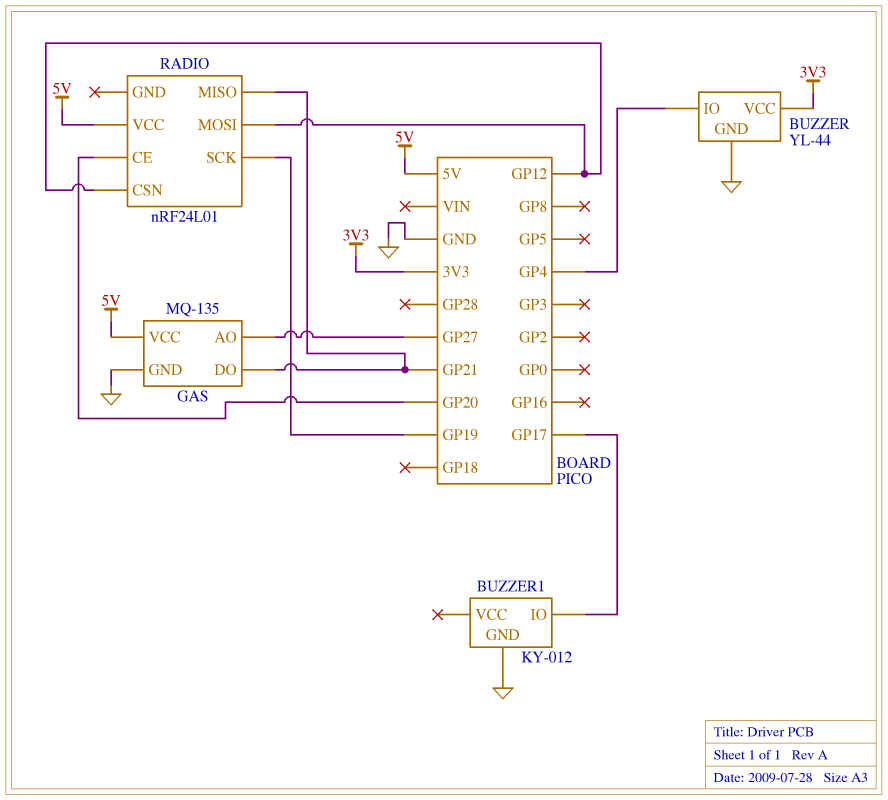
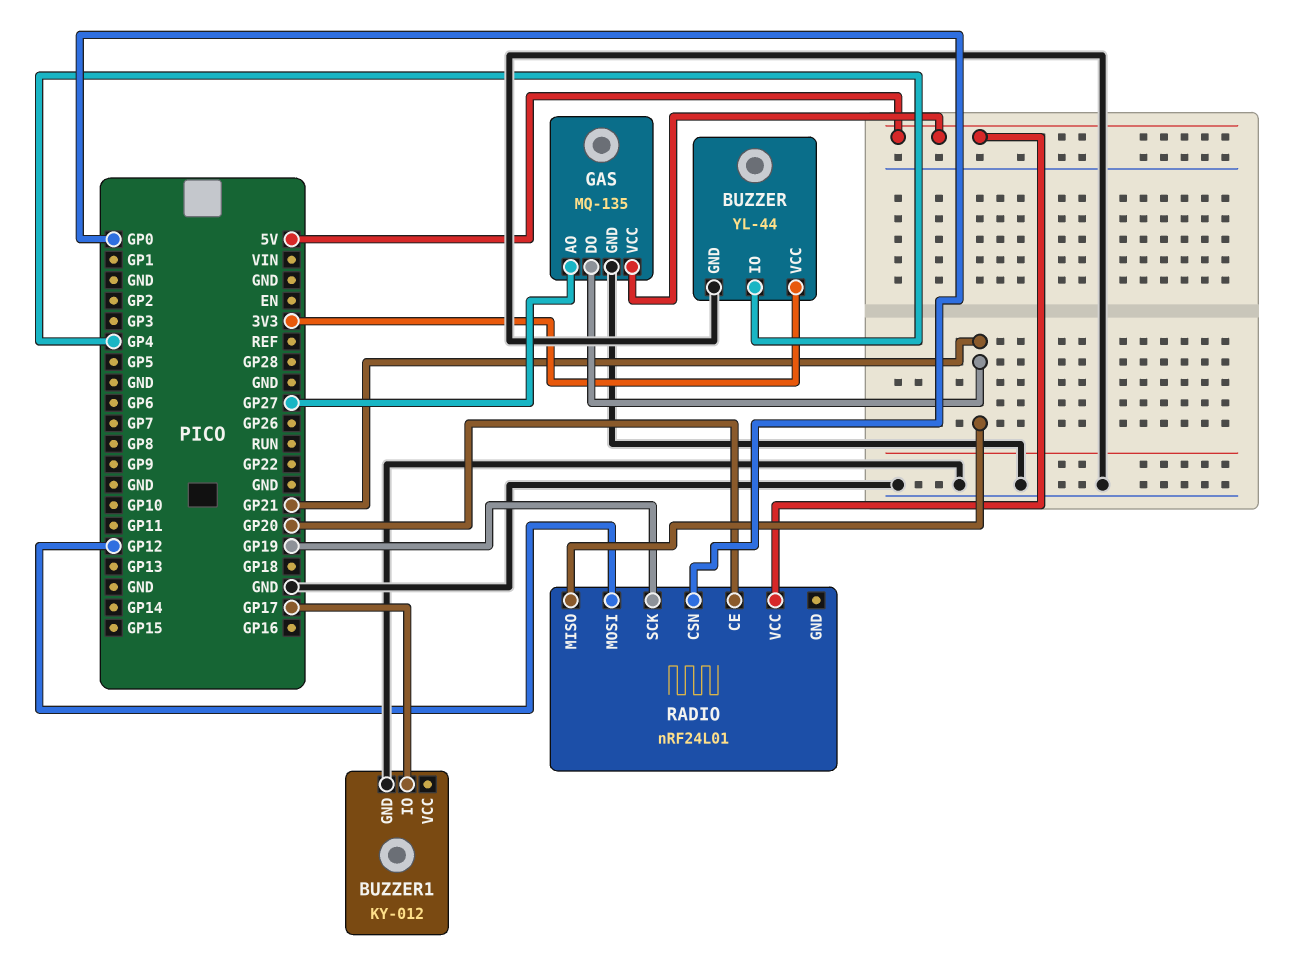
RADIO pin CSN: GP12 -> GP0

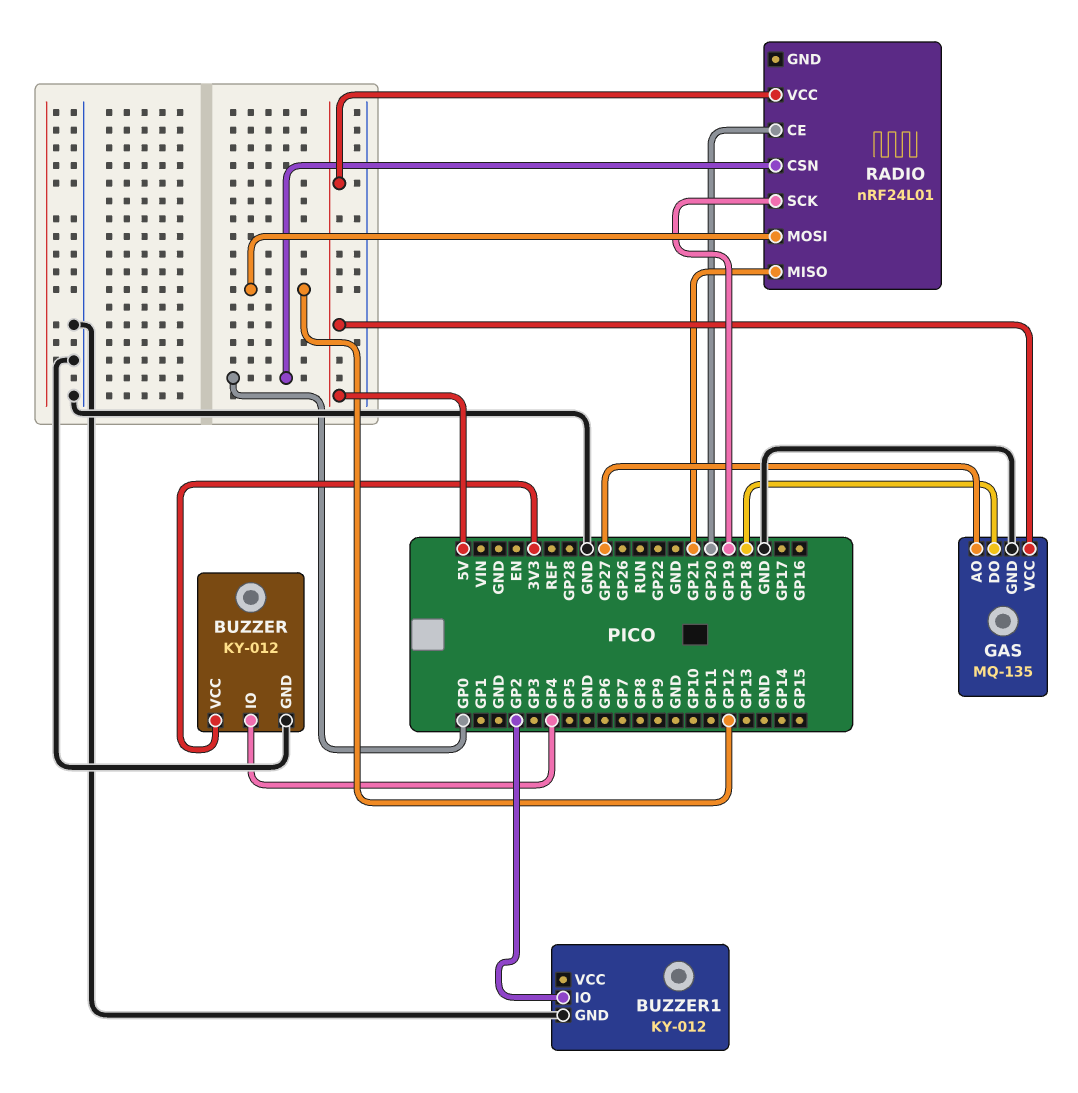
BUZZER: YL-44 -> KY-012
BUZZER1 pin IO: GP17 -> GP2
GAS pin DO: GP21 -> GP18

